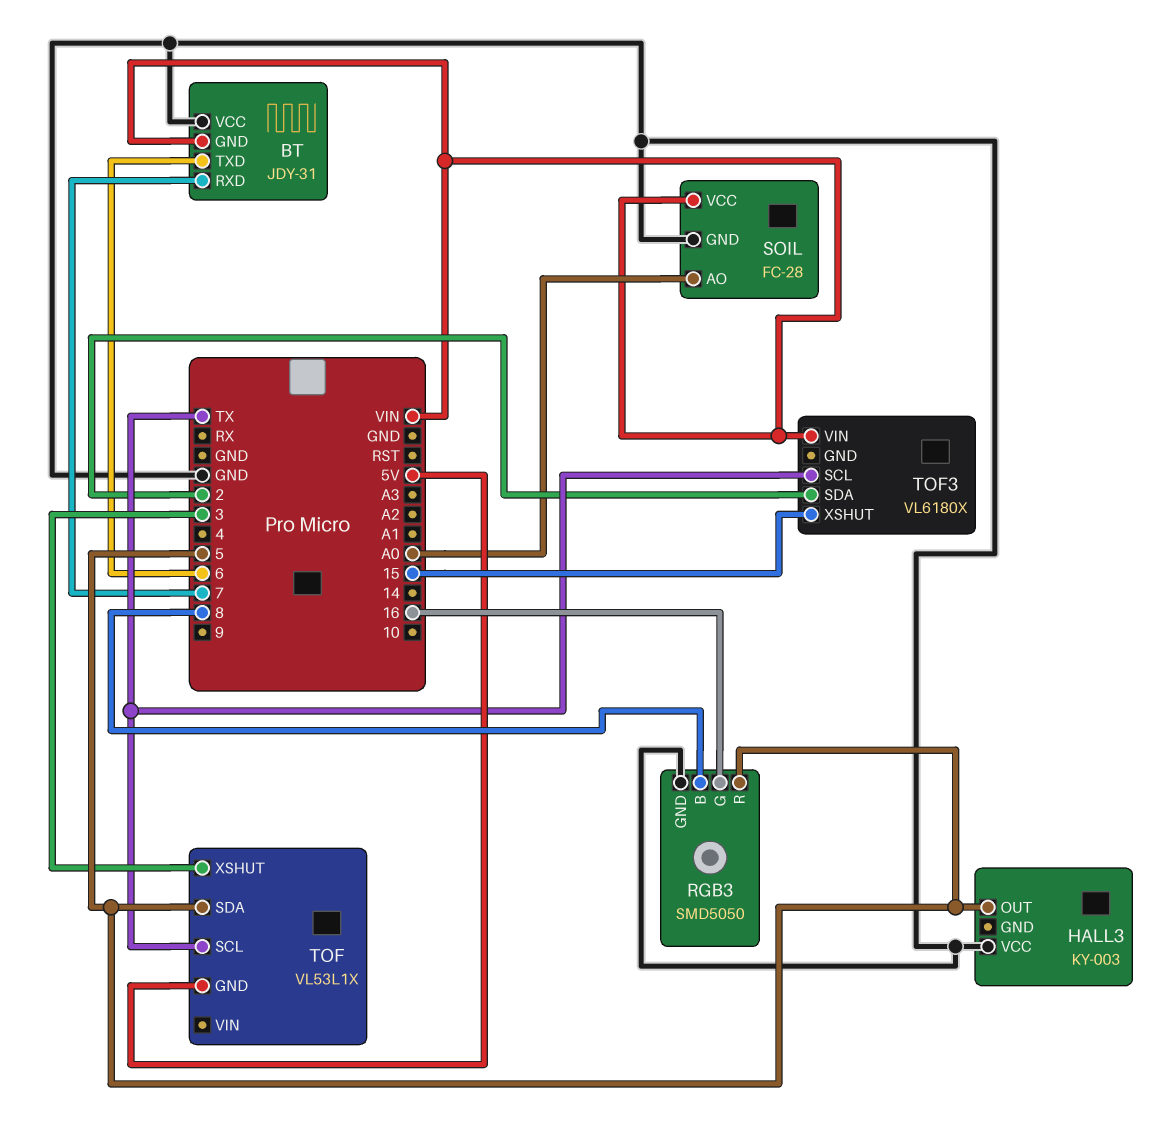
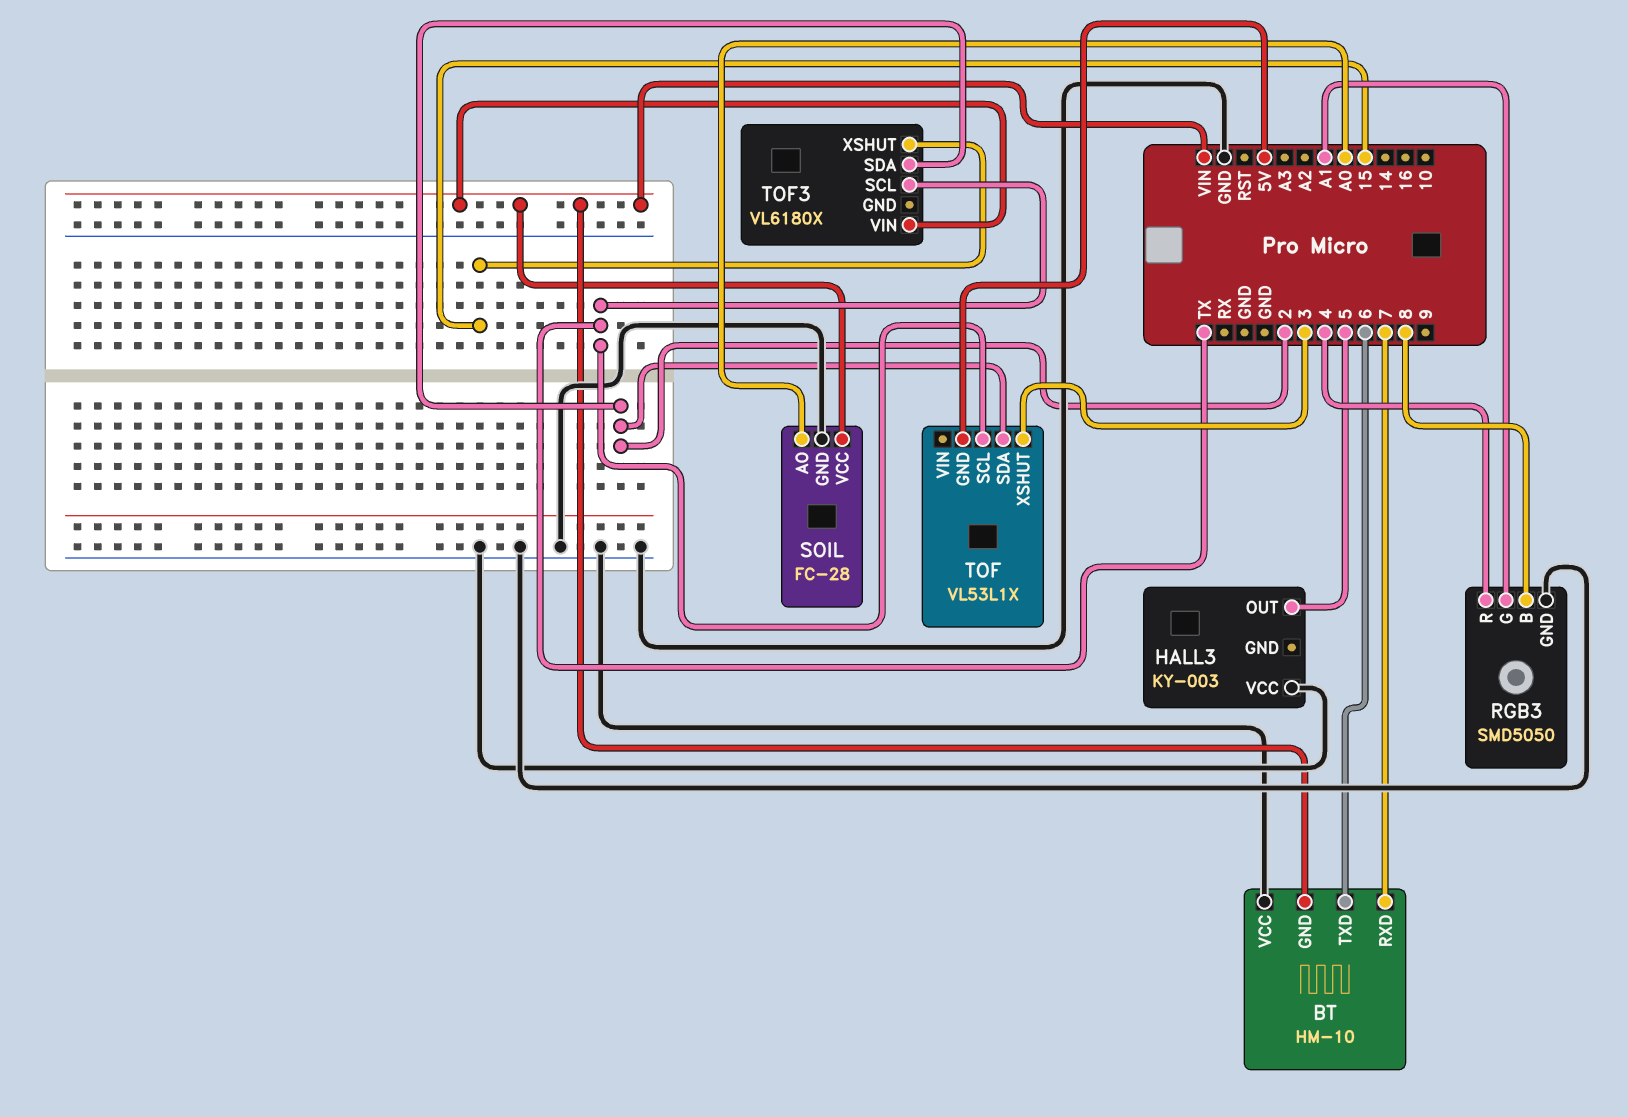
BT: JDY-31 -> HM-10
RGB3 pin G: 16 -> A1
RGB3 pin R: 5 -> 4
TOF pin SDA: 5 -> 2

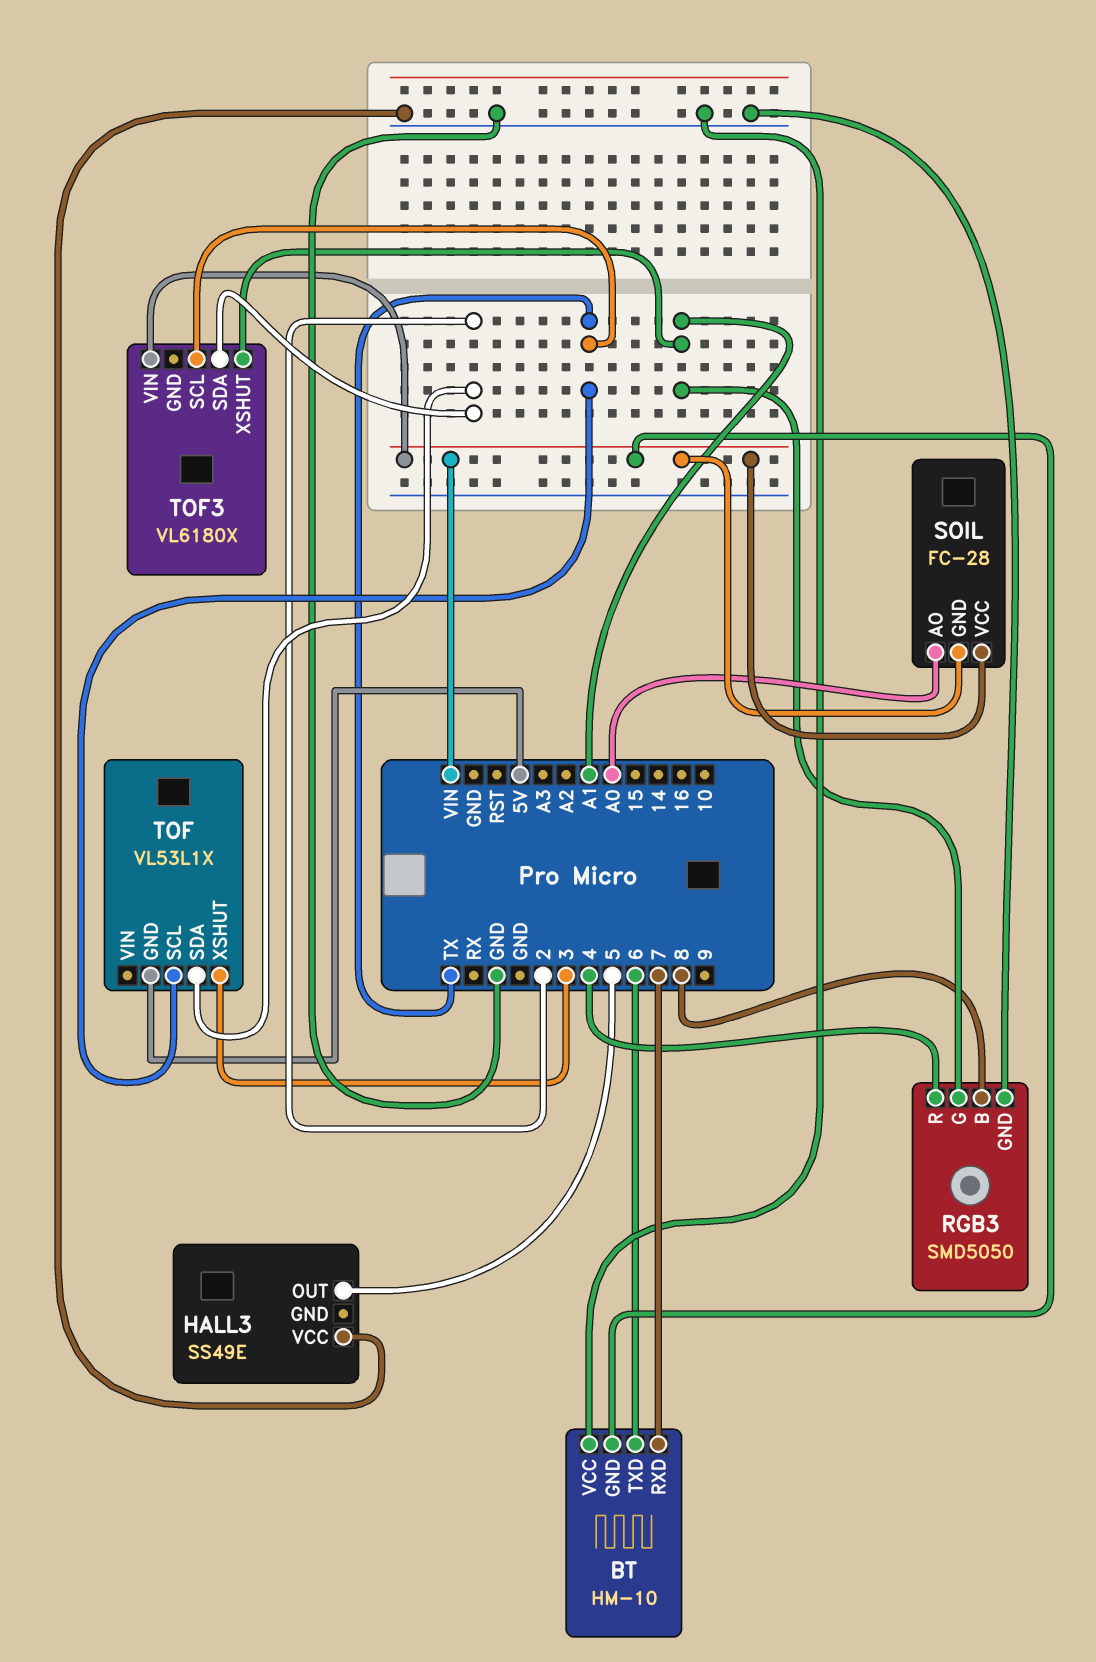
HALL3: KY-003 -> SS49E
SOIL pin GND: GND -> VIN
TOF3 pin XSHUT: 15 -> A1

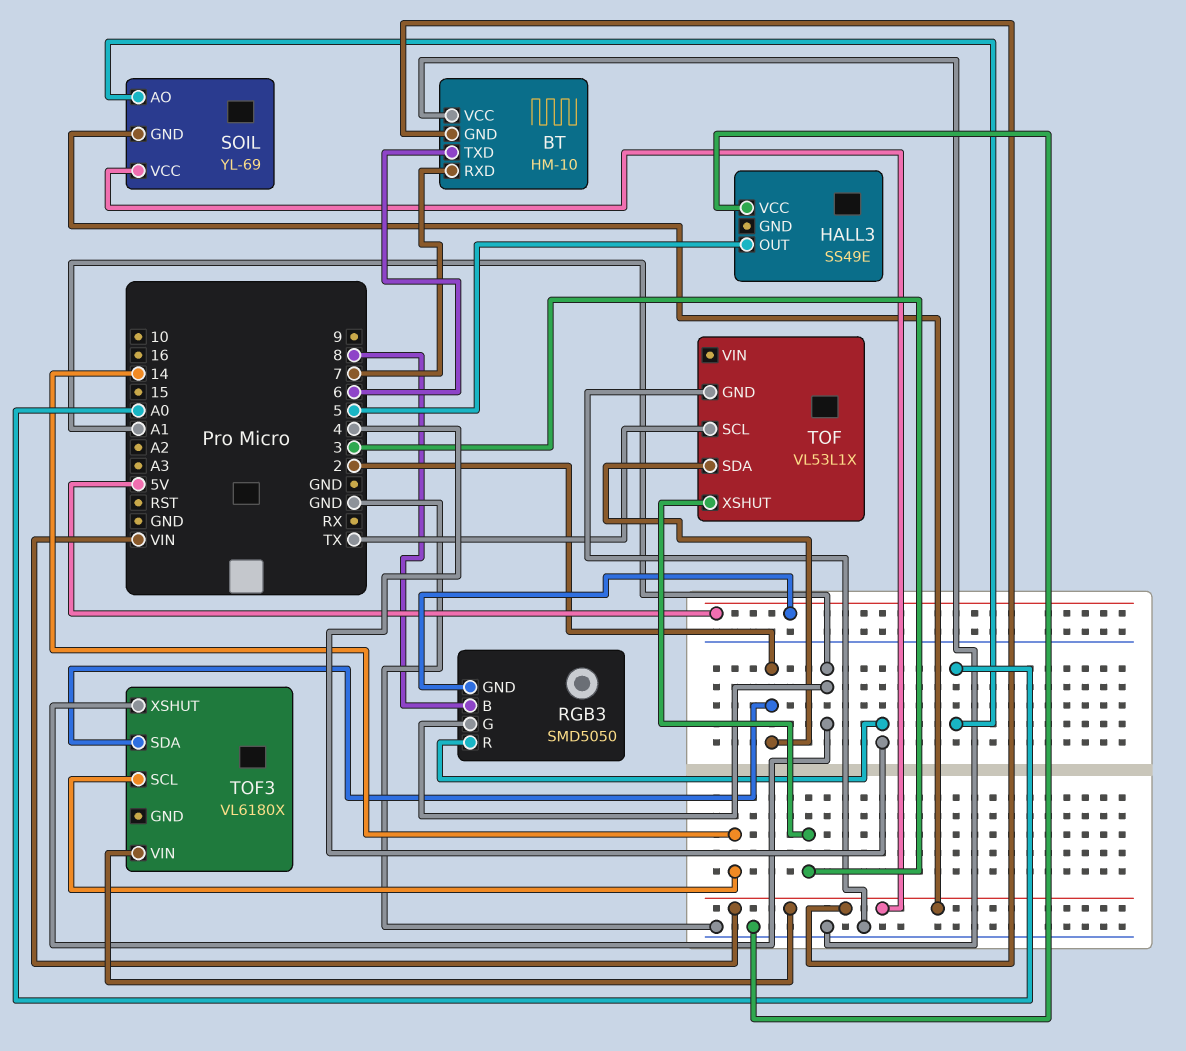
RGB3 pin GND: GND -> 5V
SOIL: FC-28 -> YL-69
TOF pin GND: 5V -> GND
TOF3 pin SCL: TX -> 14

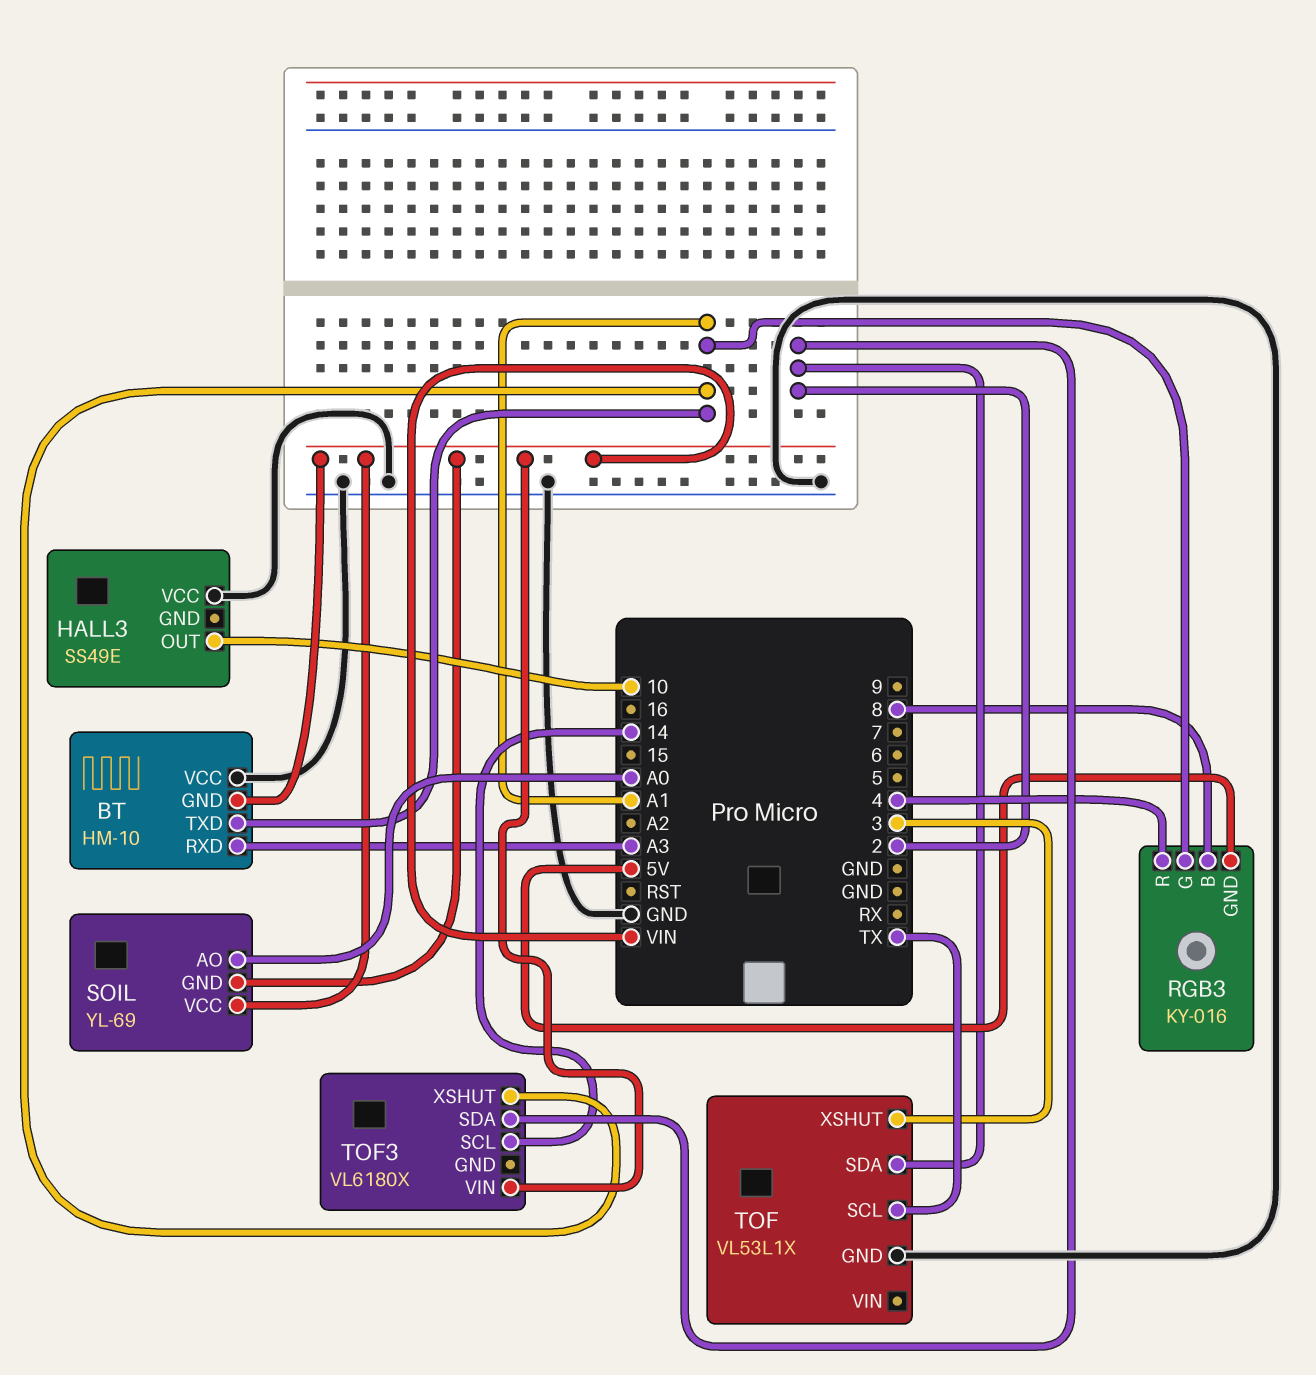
BT pin RXD: 7 -> A3
BT pin TXD: 6 -> A1
HALL3 pin OUT: 5 -> 10
RGB3: SMD5050 -> KY-016

